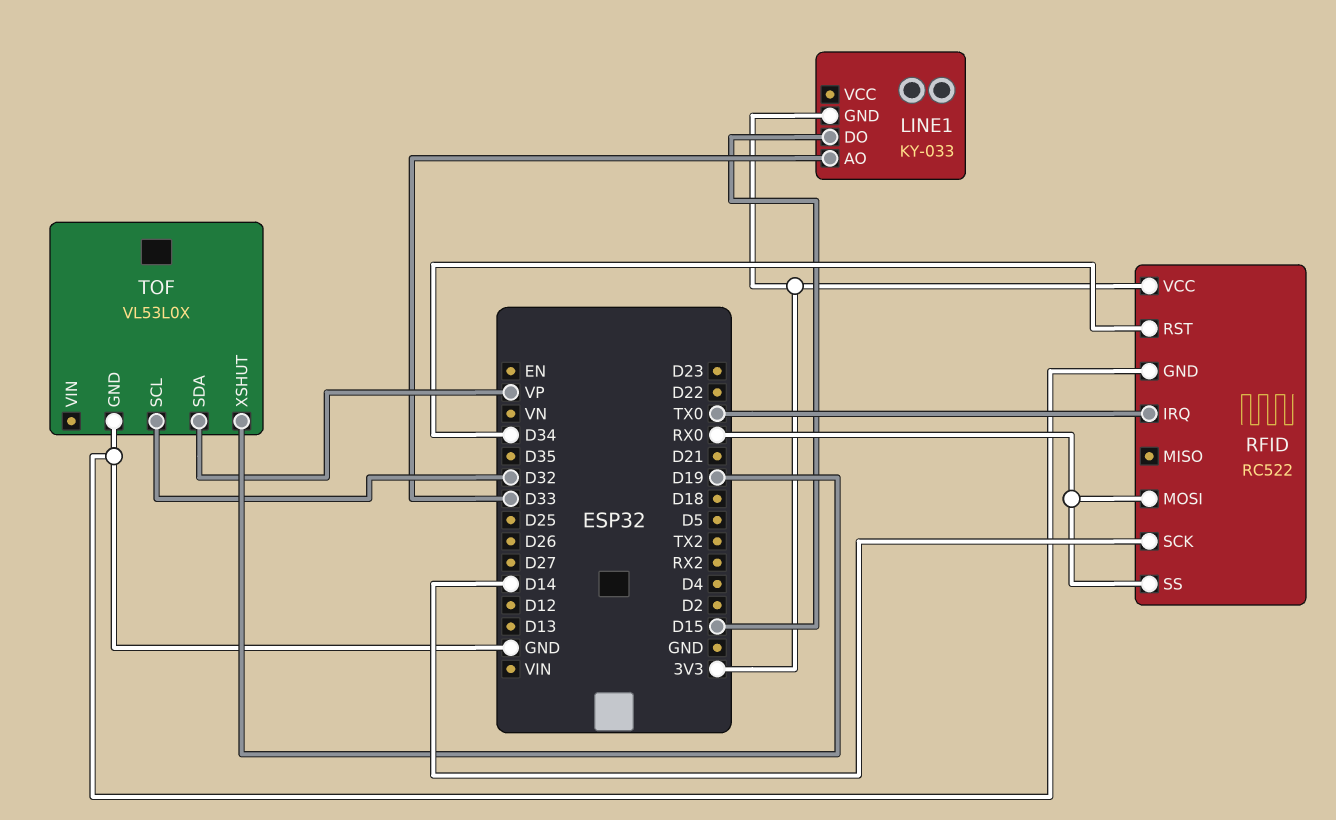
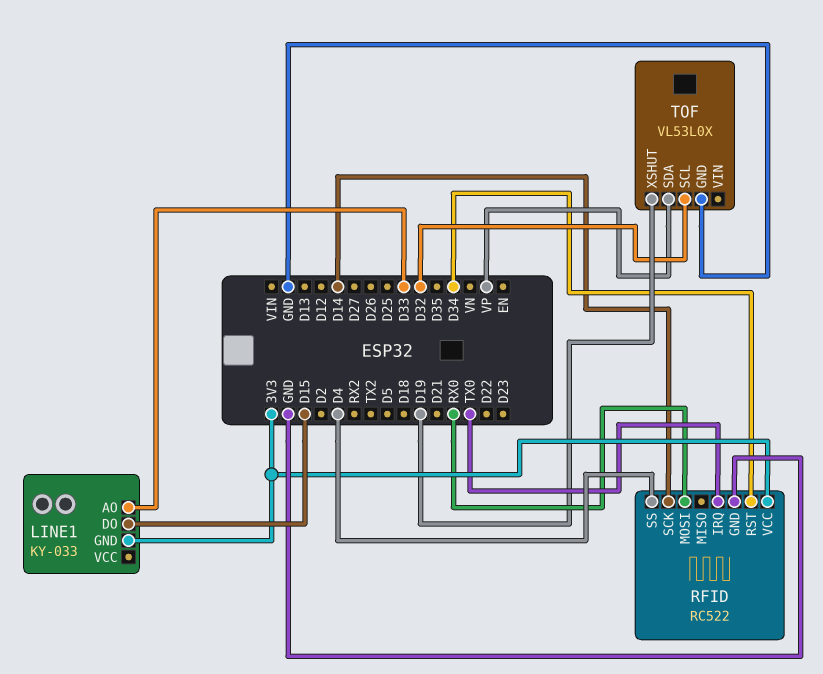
RFID pin SS: RX0 -> D4

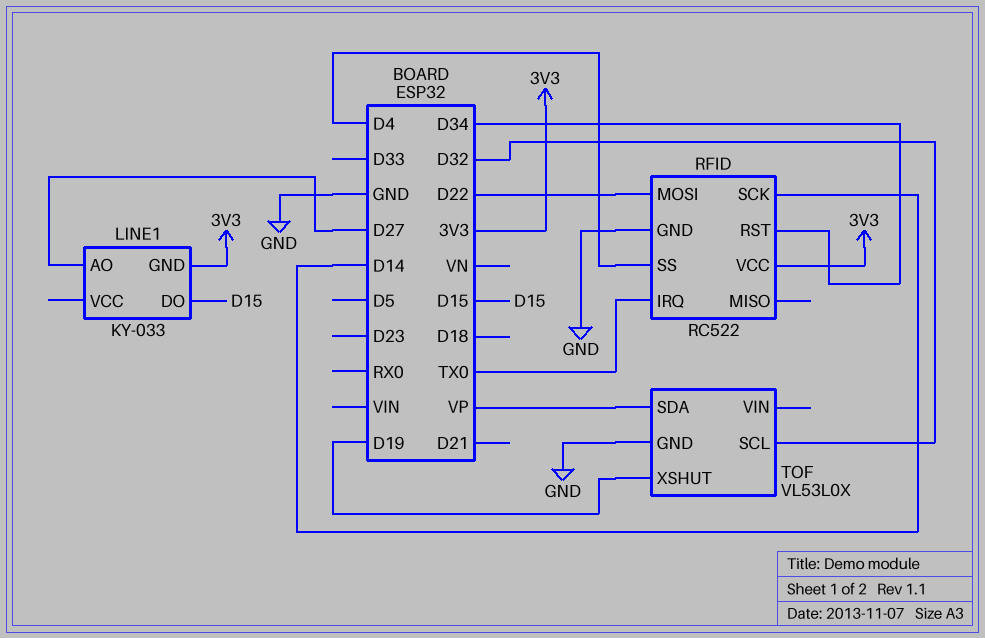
LINE1 pin AO: D33 -> D27
RFID pin MOSI: RX0 -> D22

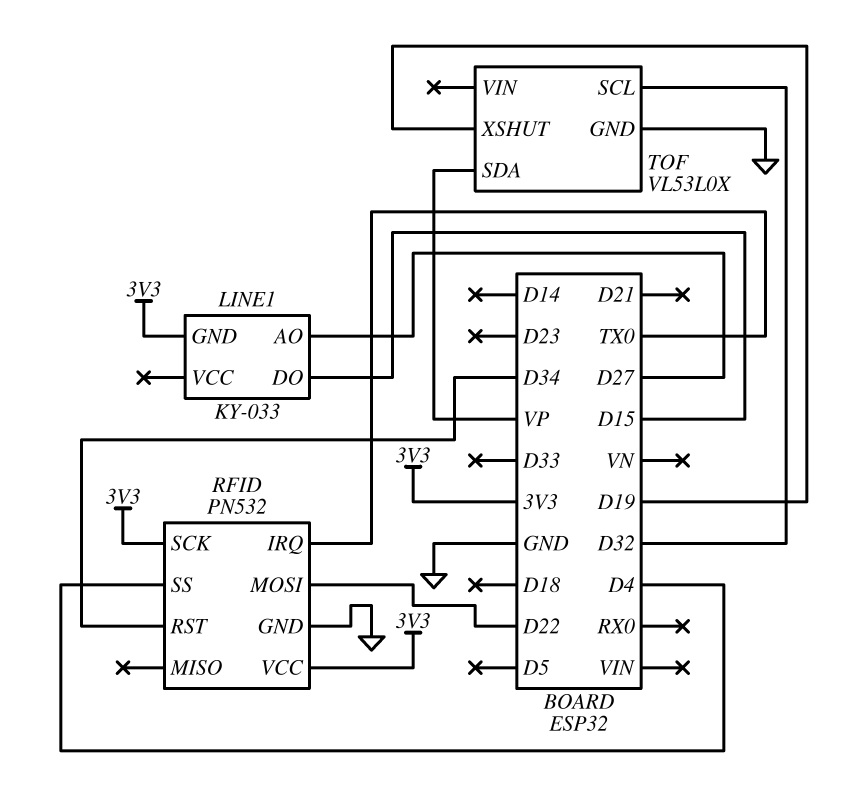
RFID: RC522 -> PN532
RFID pin SCK: D14 -> 3V3

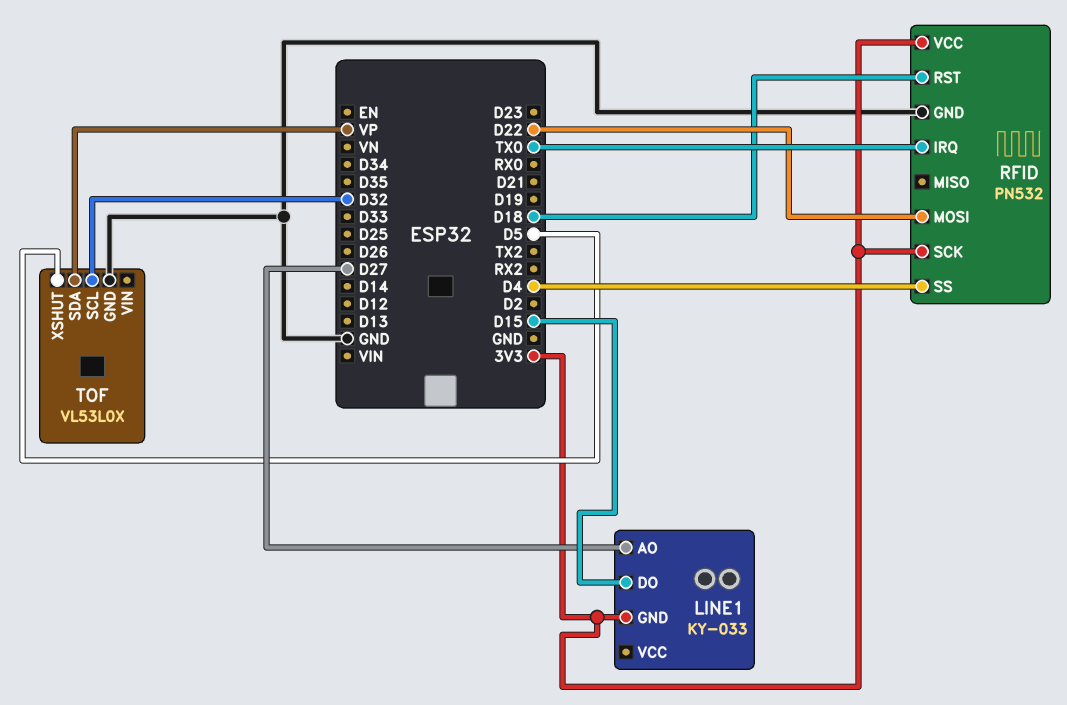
RFID pin RST: D34 -> D18
TOF pin XSHUT: D19 -> D5

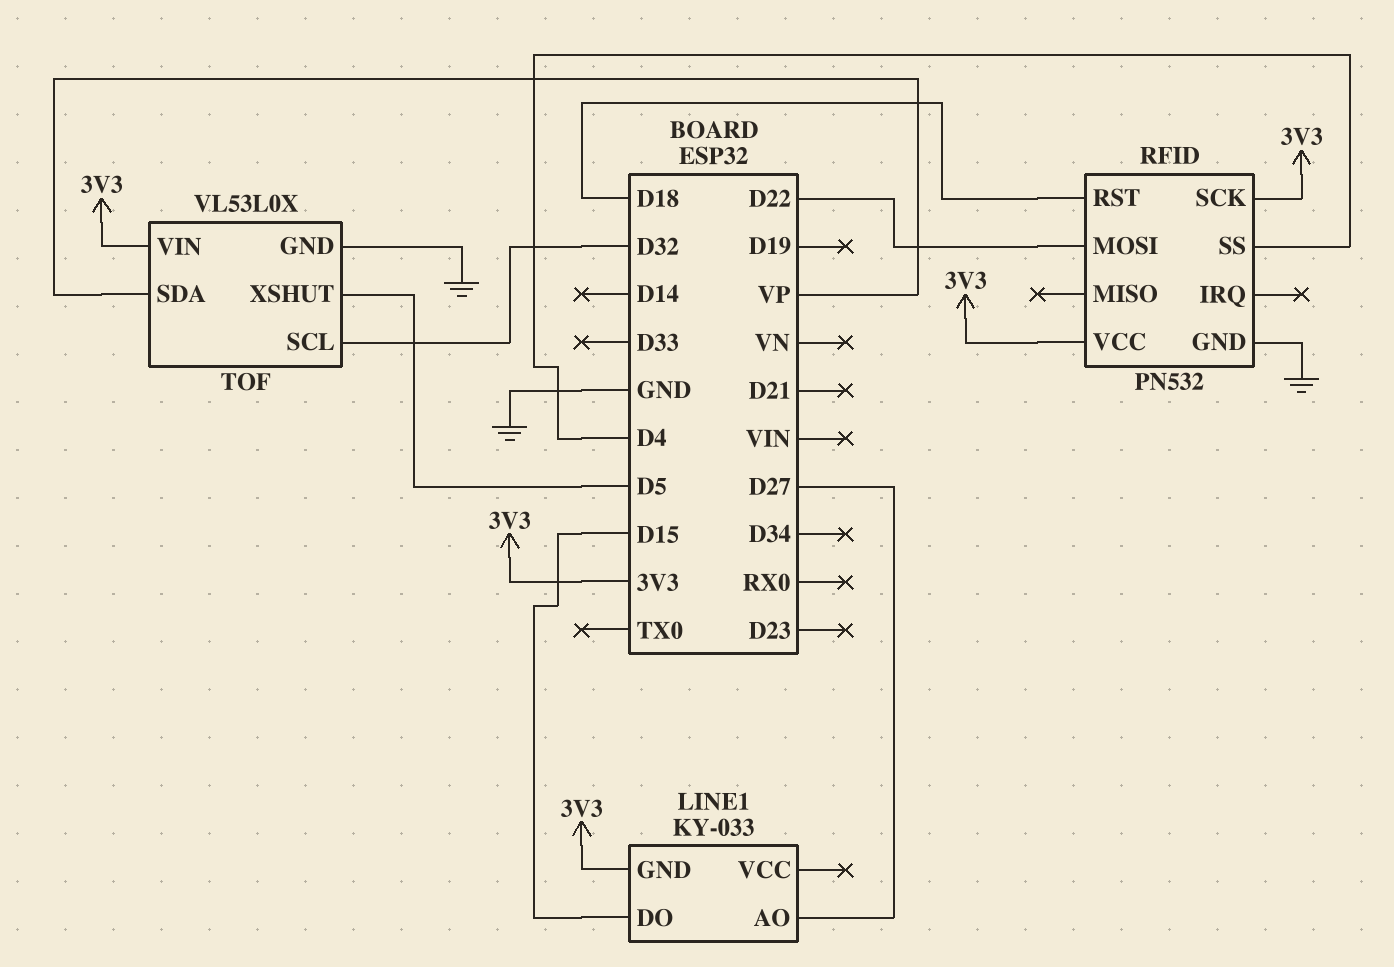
RFID pin IRQ: TX0 -> none
TOF pin VIN: none -> 3V3

